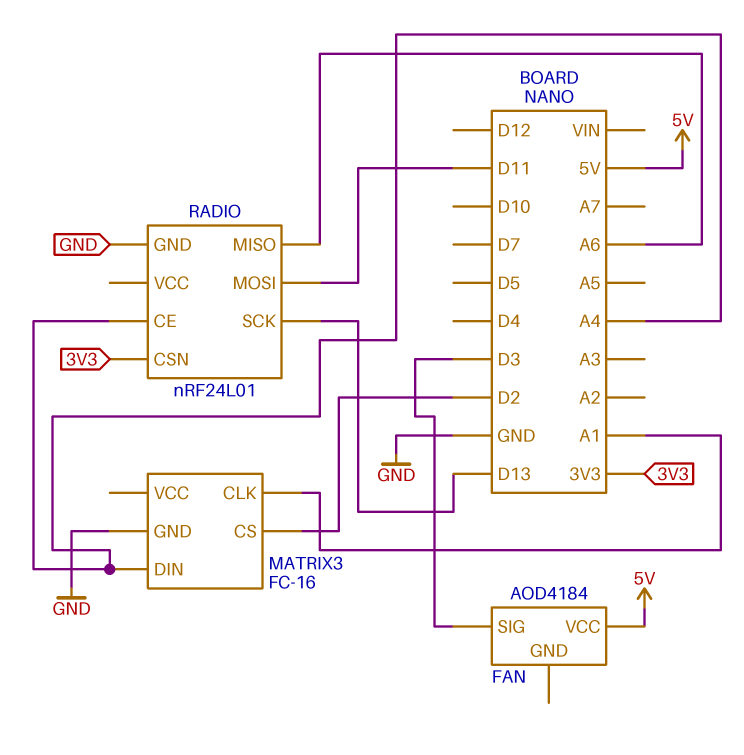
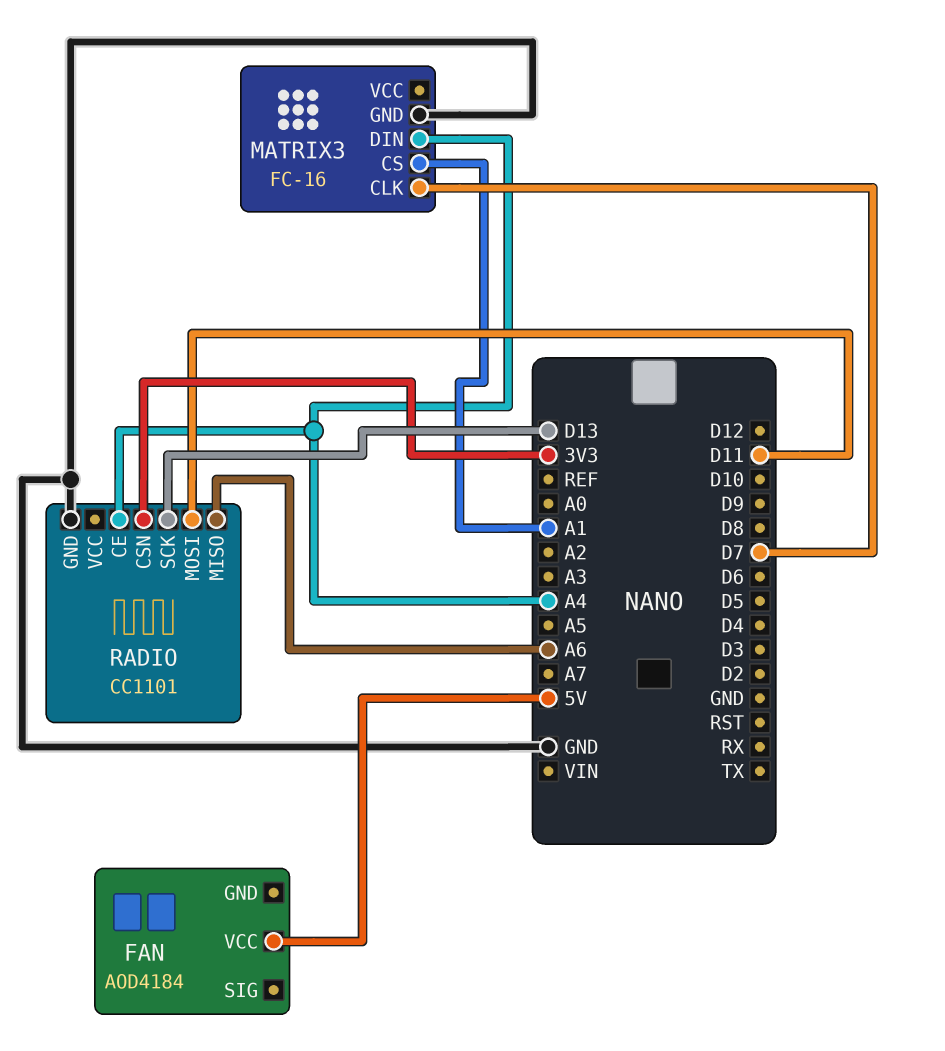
FAN pin SIG: D3 -> none
MATRIX3 pin CLK: A1 -> D7
MATRIX3 pin CS: D2 -> A1
RADIO: nRF24L01 -> CC1101

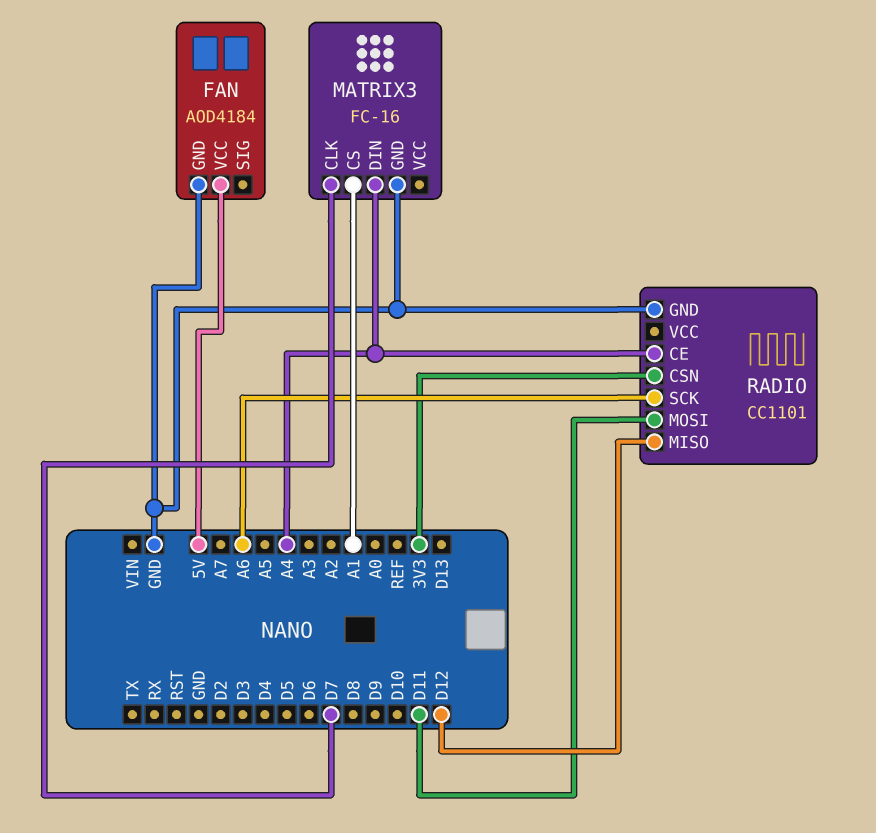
FAN pin GND: none -> GND
RADIO pin MISO: A6 -> D12
RADIO pin SCK: D13 -> A6

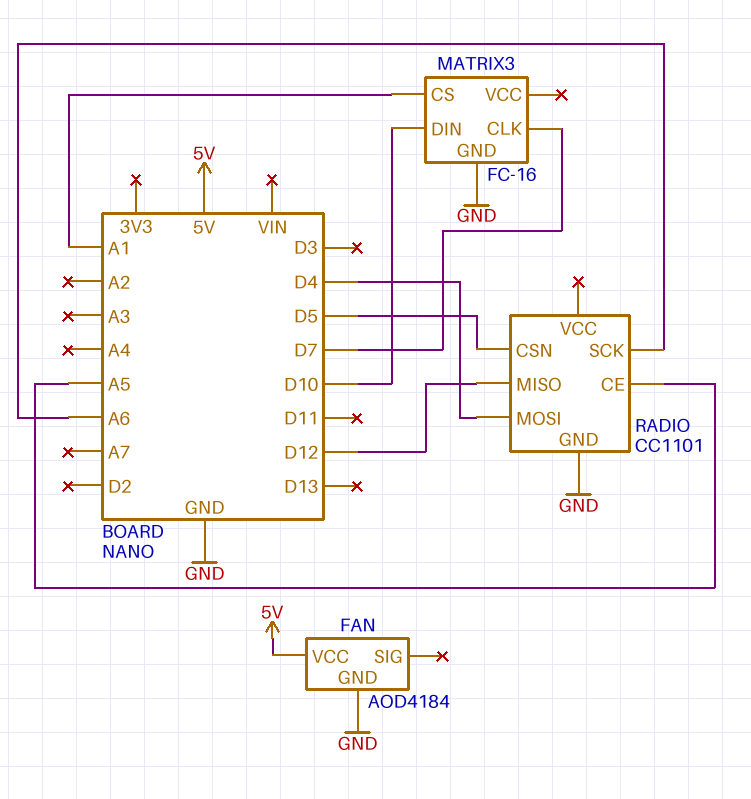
MATRIX3 pin DIN: A4 -> D10
RADIO pin CE: A4 -> A5
RADIO pin CSN: 3V3 -> D5
RADIO pin MOSI: D11 -> D4

